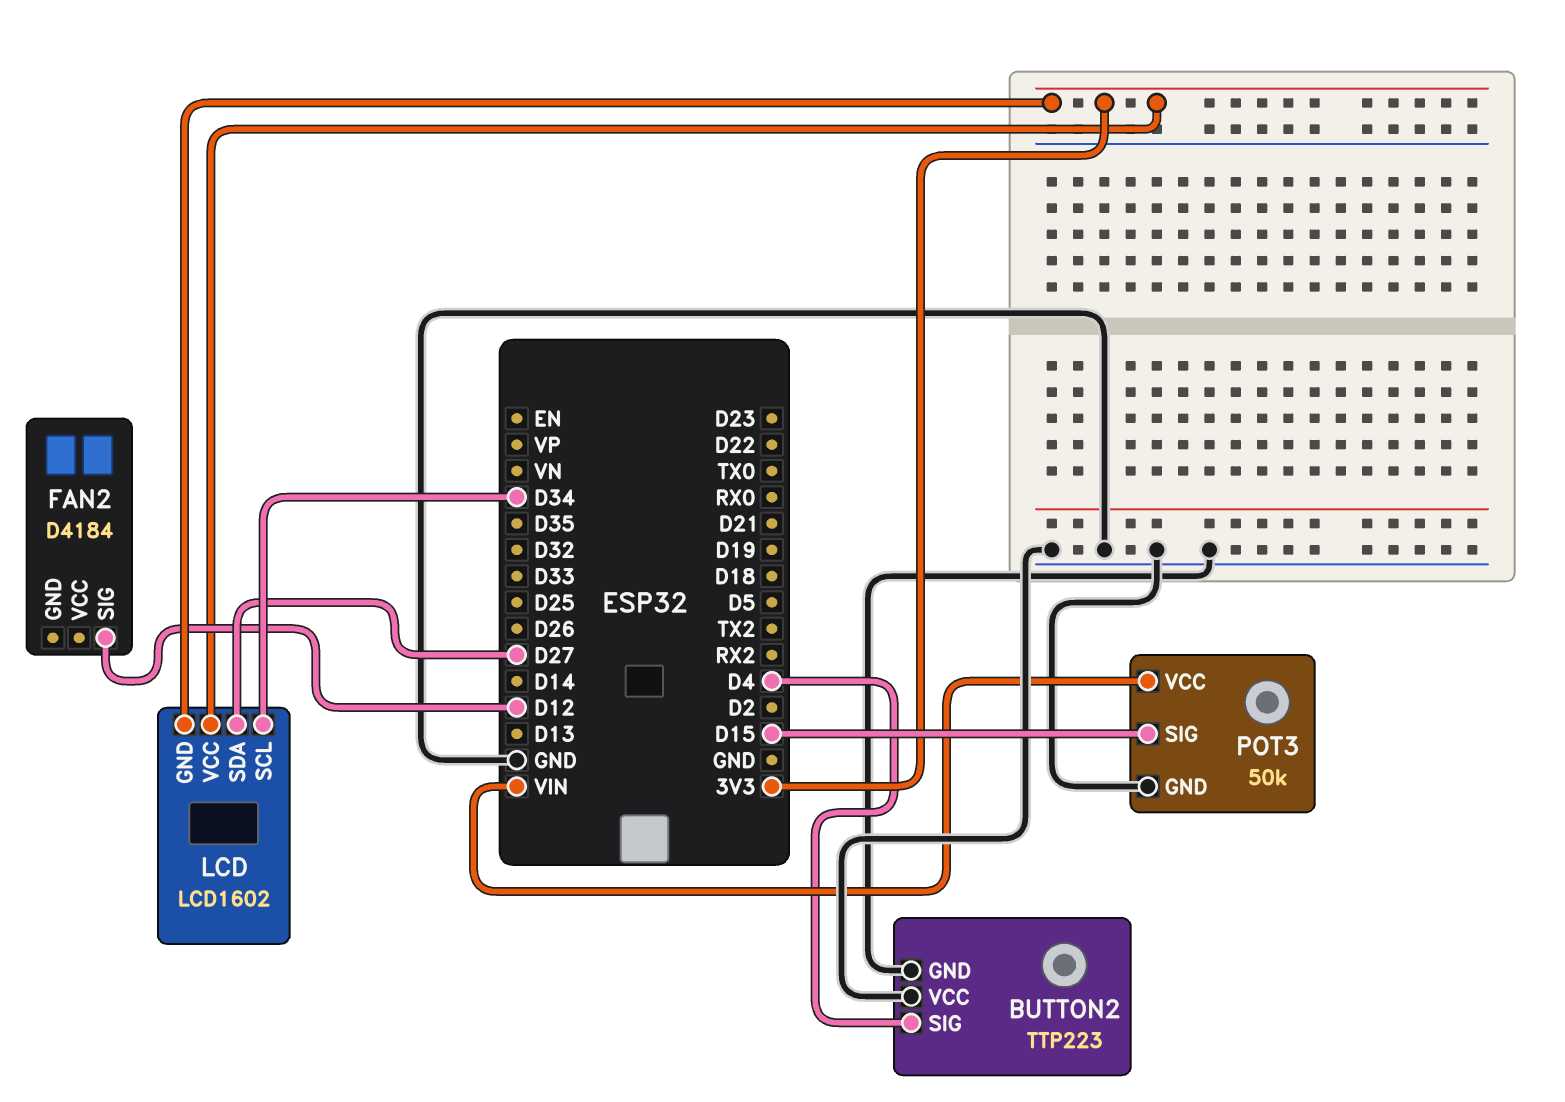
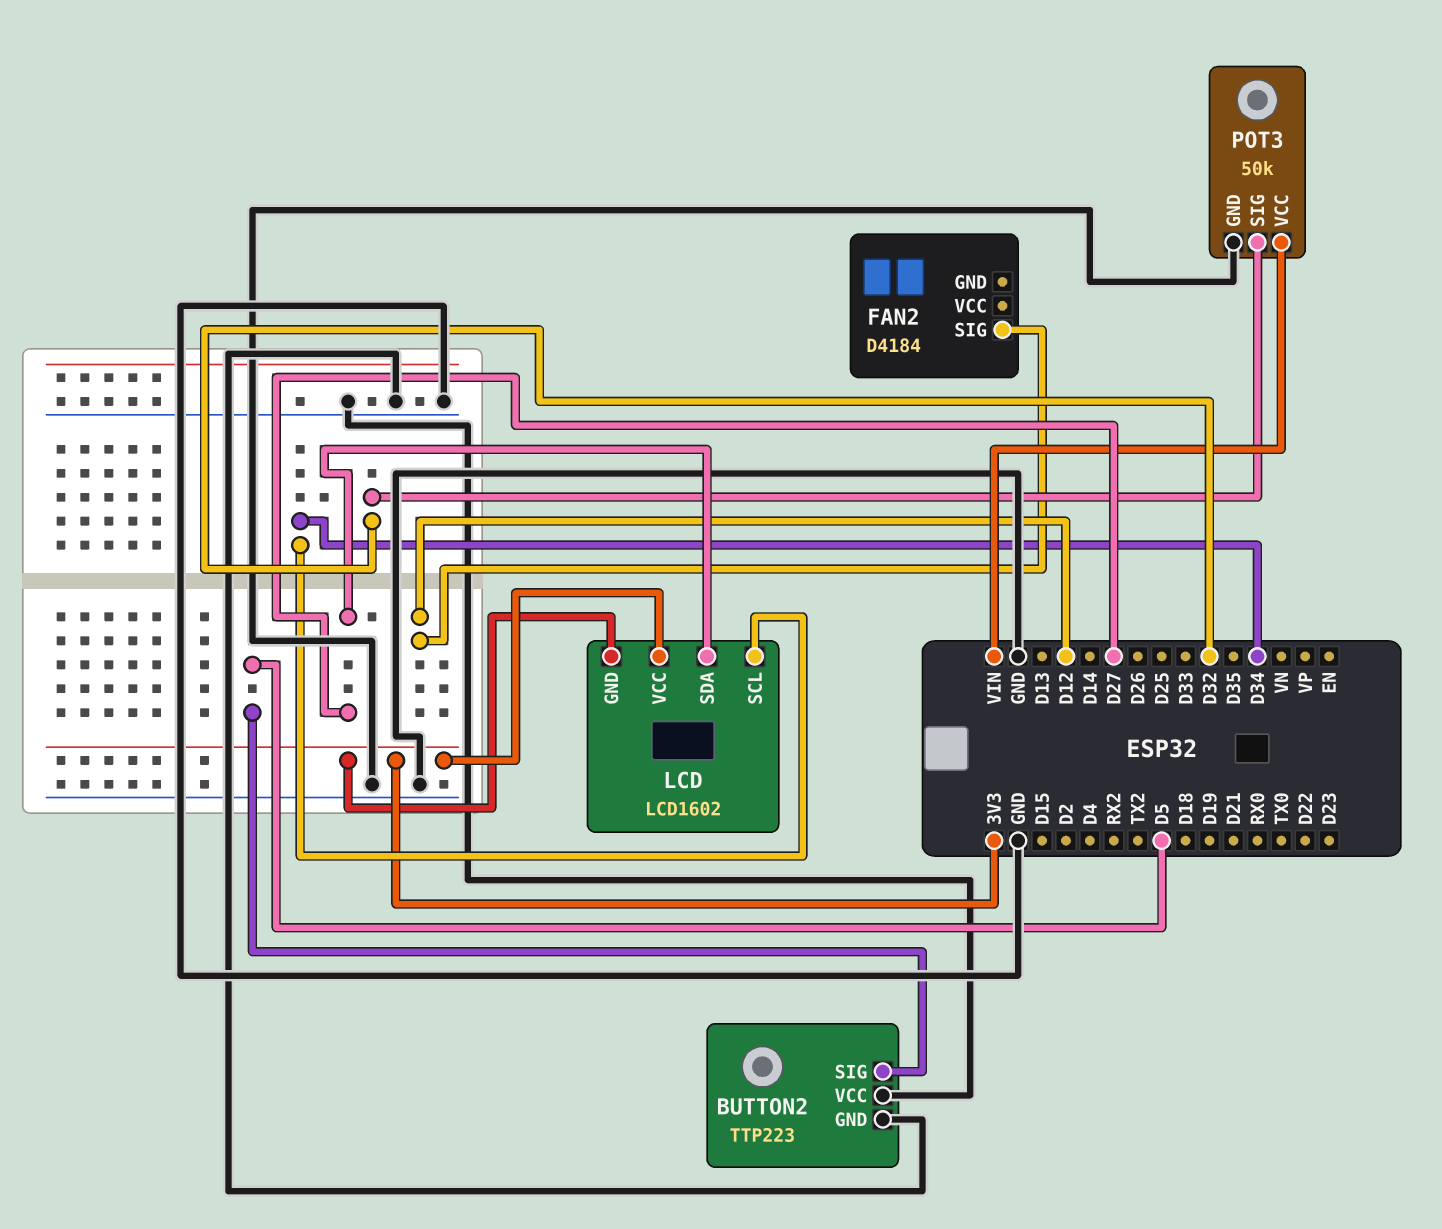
BUTTON2 pin SIG: D4 -> D5
POT3 pin SIG: D15 -> D32

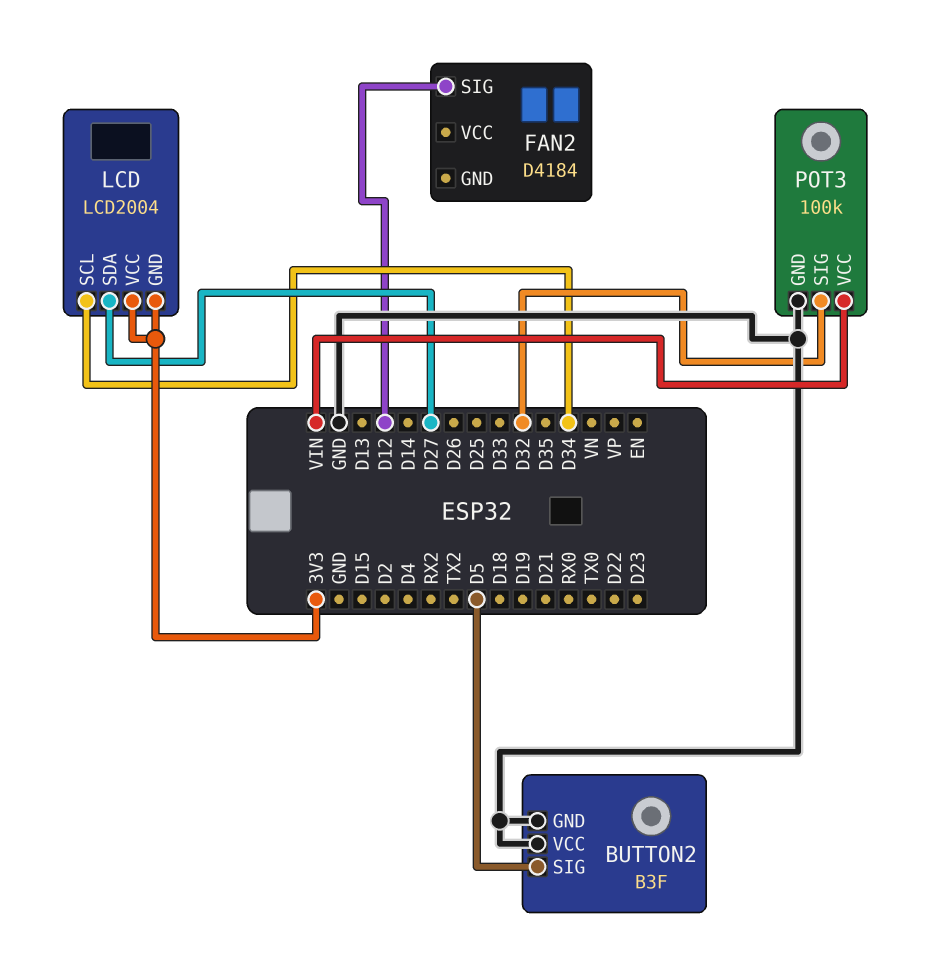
BUTTON2: TTP223 -> B3F
LCD: LCD1602 -> LCD2004
POT3: 50k -> 100k

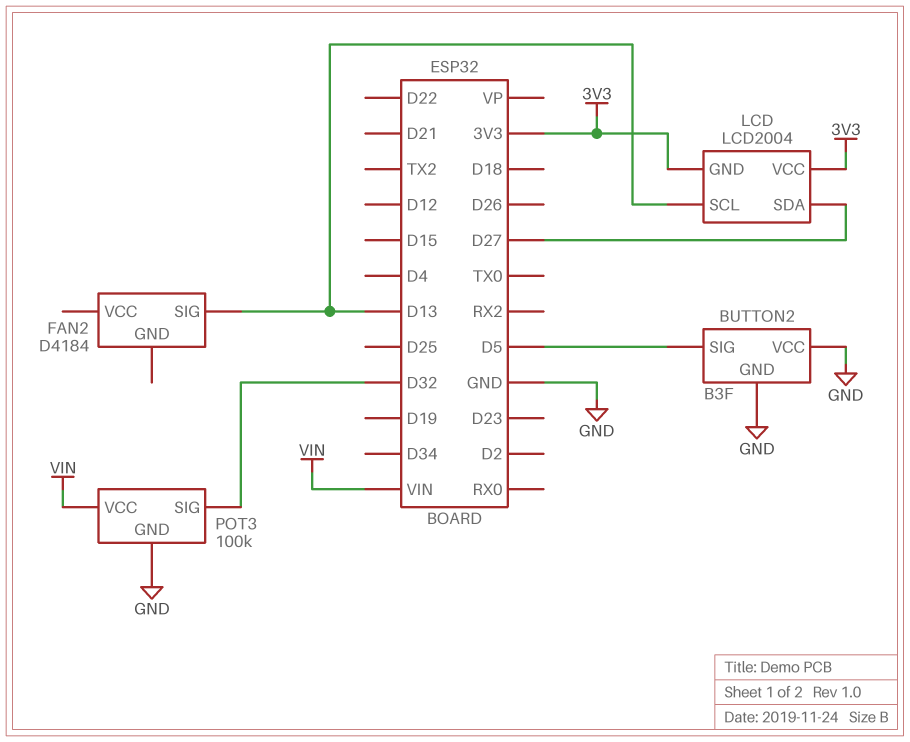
FAN2 pin SIG: D12 -> D13
LCD pin SCL: D34 -> D13

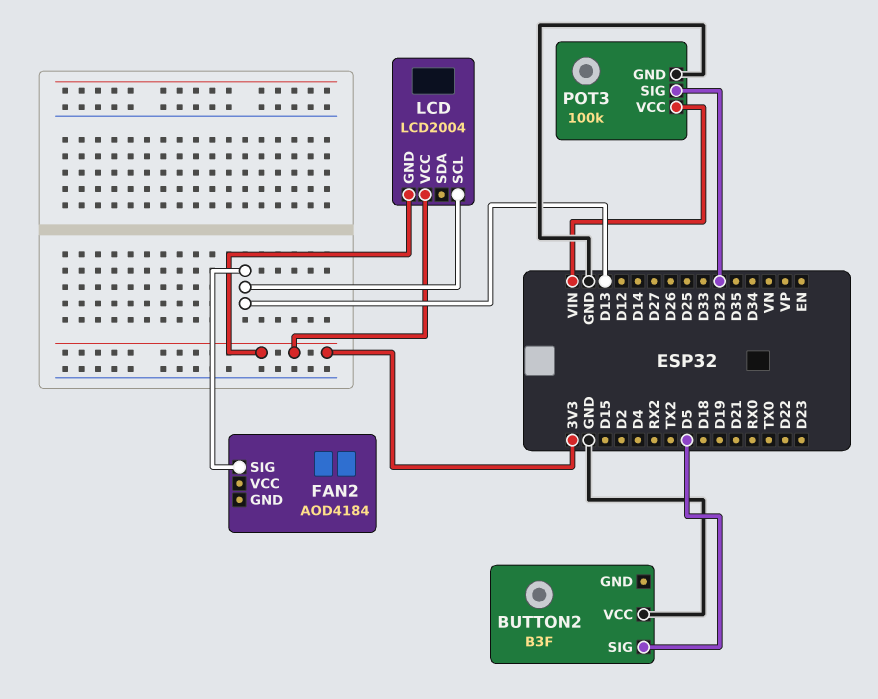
BUTTON2 pin GND: GND -> none
FAN2: D4184 -> AOD4184
LCD pin SDA: D27 -> none

